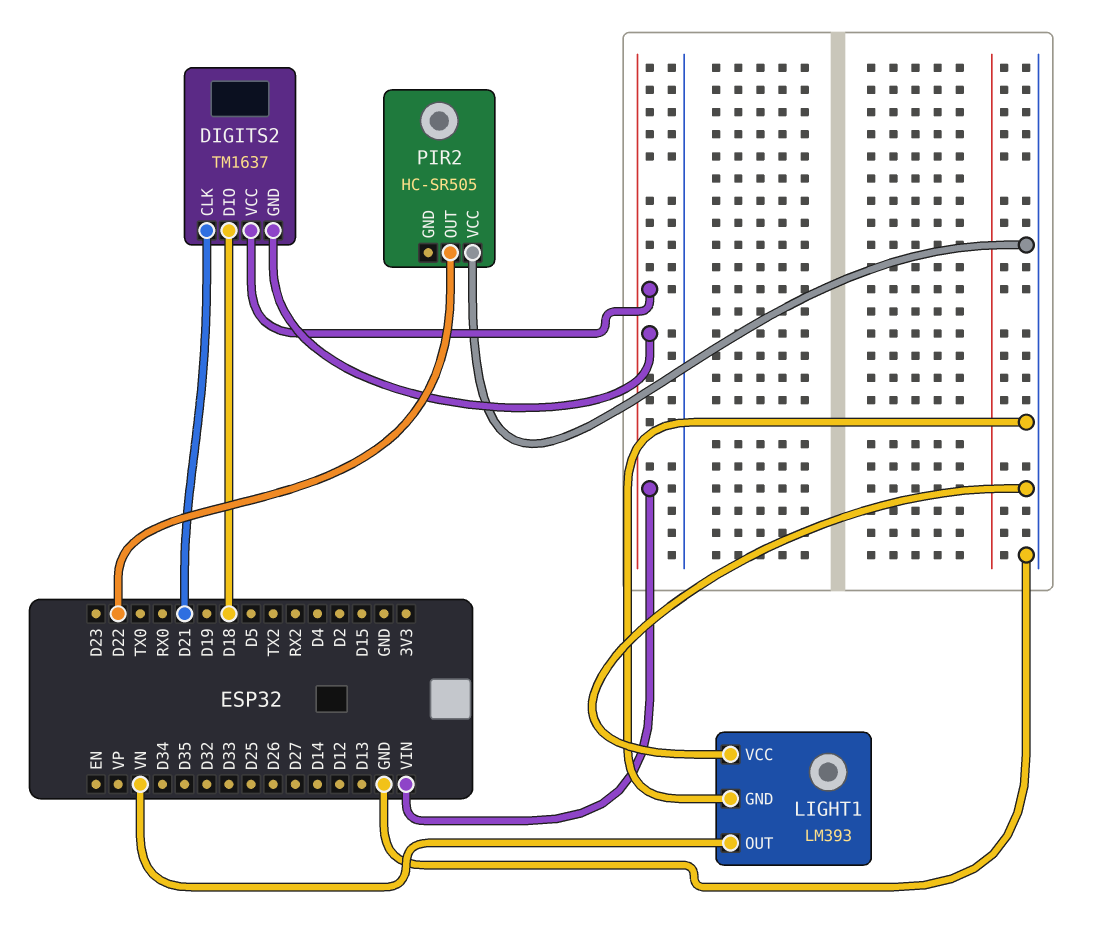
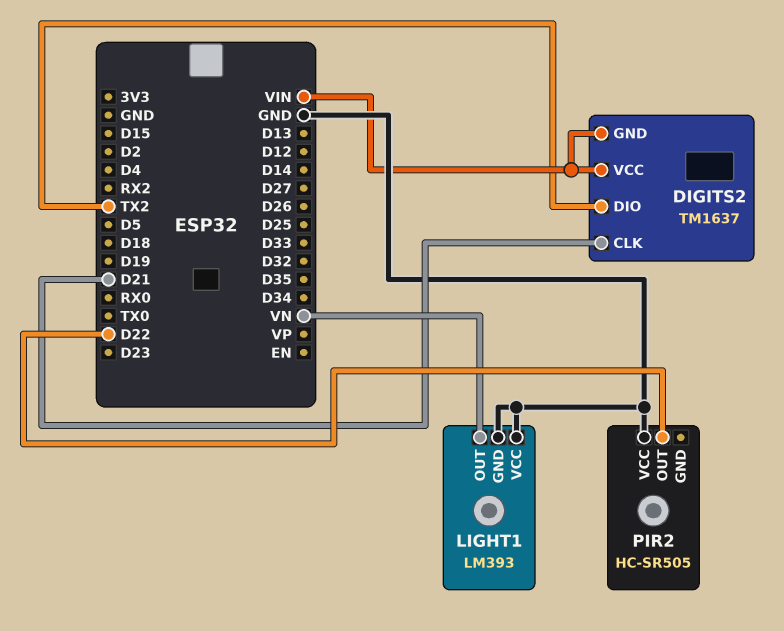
DIGITS2 pin DIO: D18 -> TX2

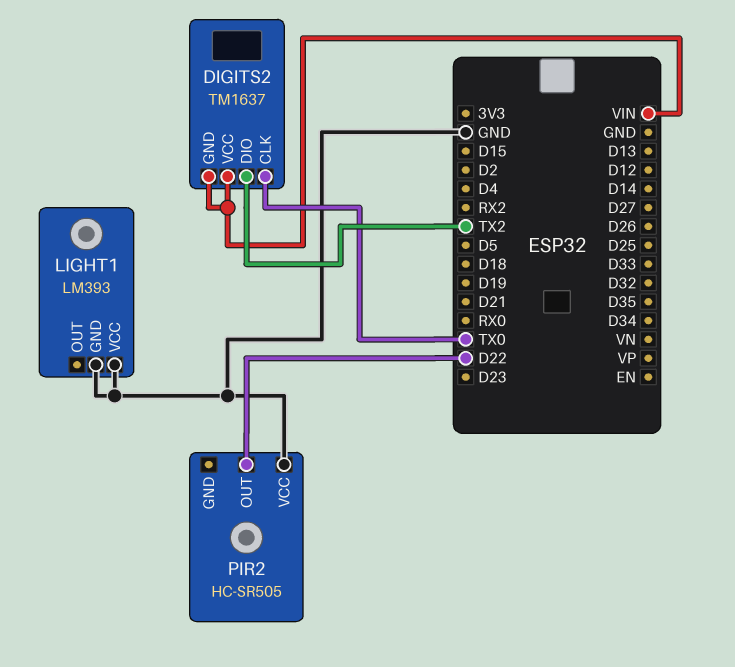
DIGITS2 pin CLK: D21 -> TX0
LIGHT1 pin OUT: VN -> none

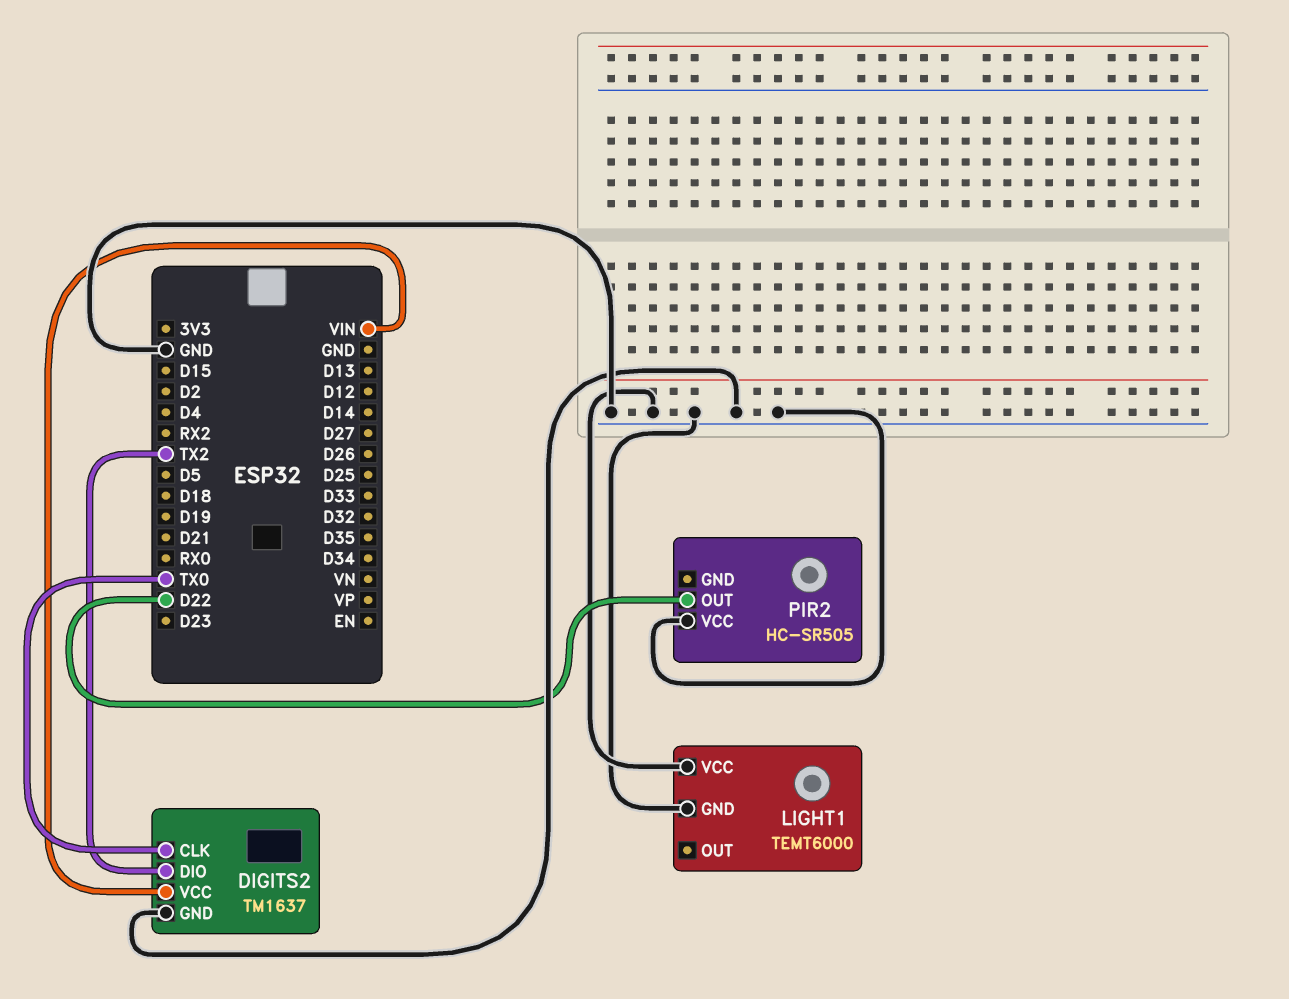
DIGITS2 pin GND: VIN -> GND
LIGHT1: LM393 -> TEMT6000

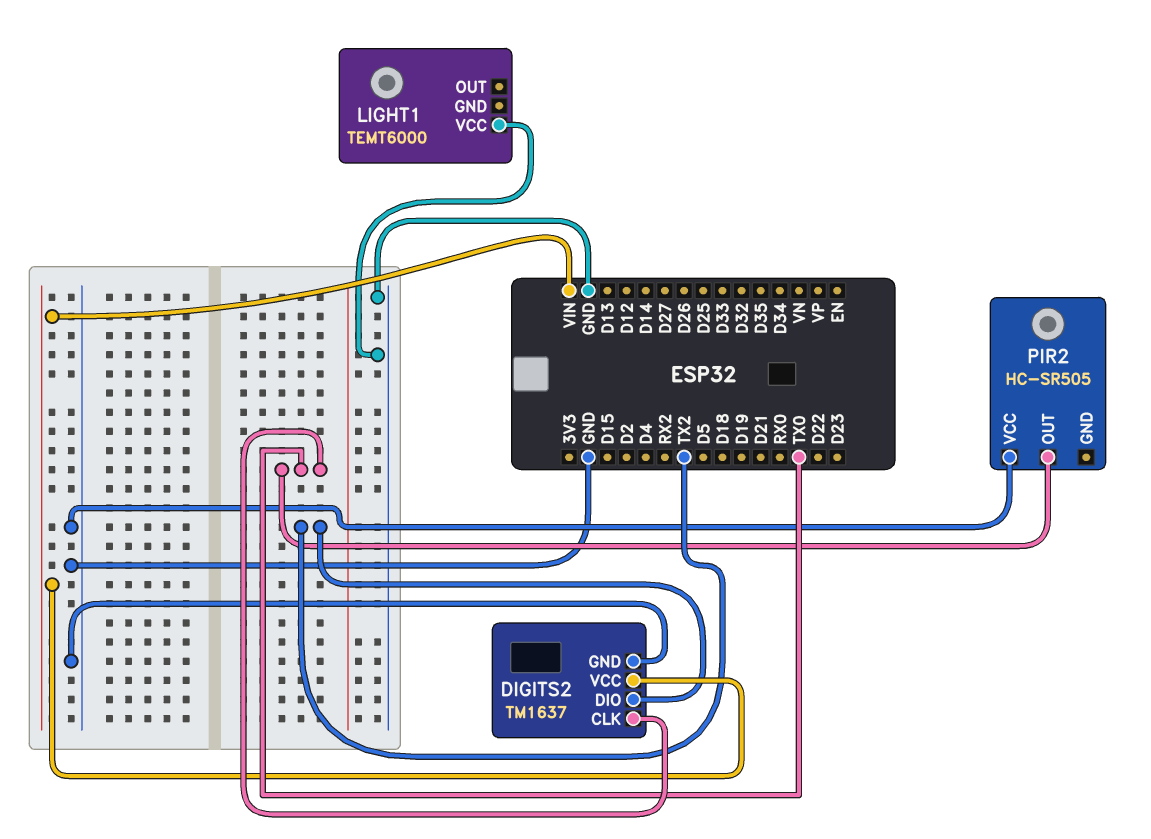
LIGHT1 pin GND: GND -> none
PIR2 pin OUT: D22 -> TX0

